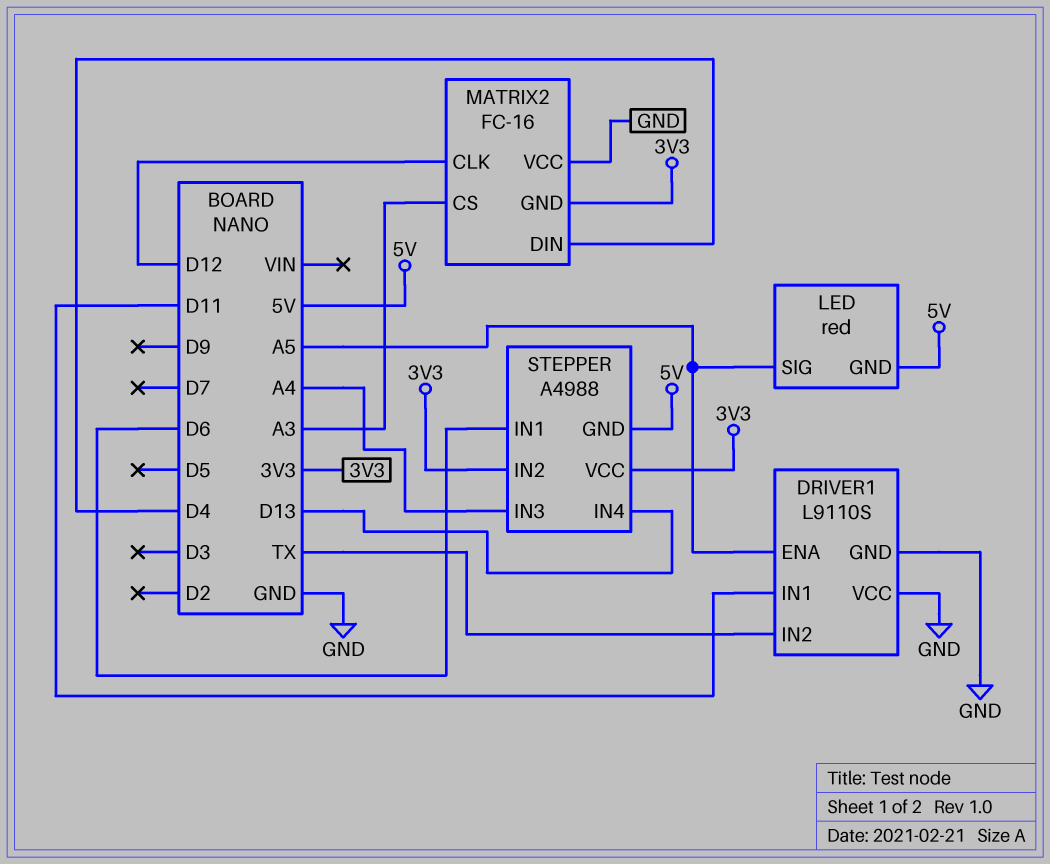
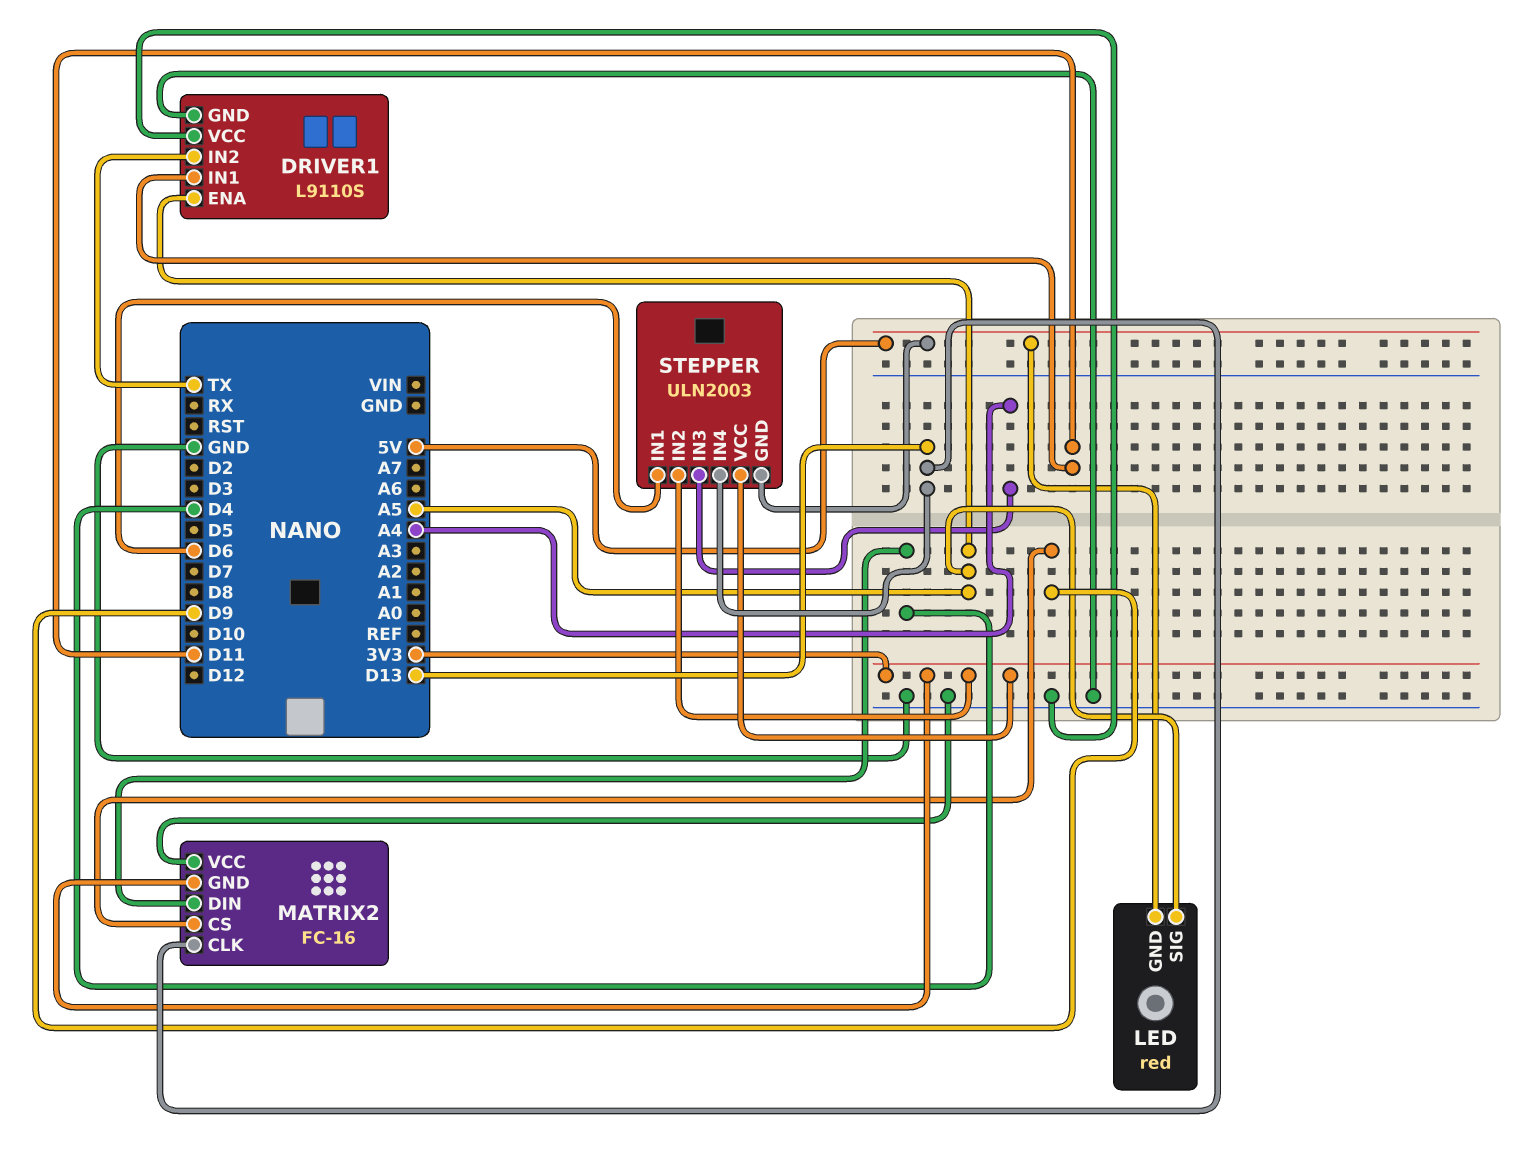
MATRIX2 pin CLK: D12 -> D13
MATRIX2 pin CS: A3 -> D9
STEPPER: A4988 -> ULN2003

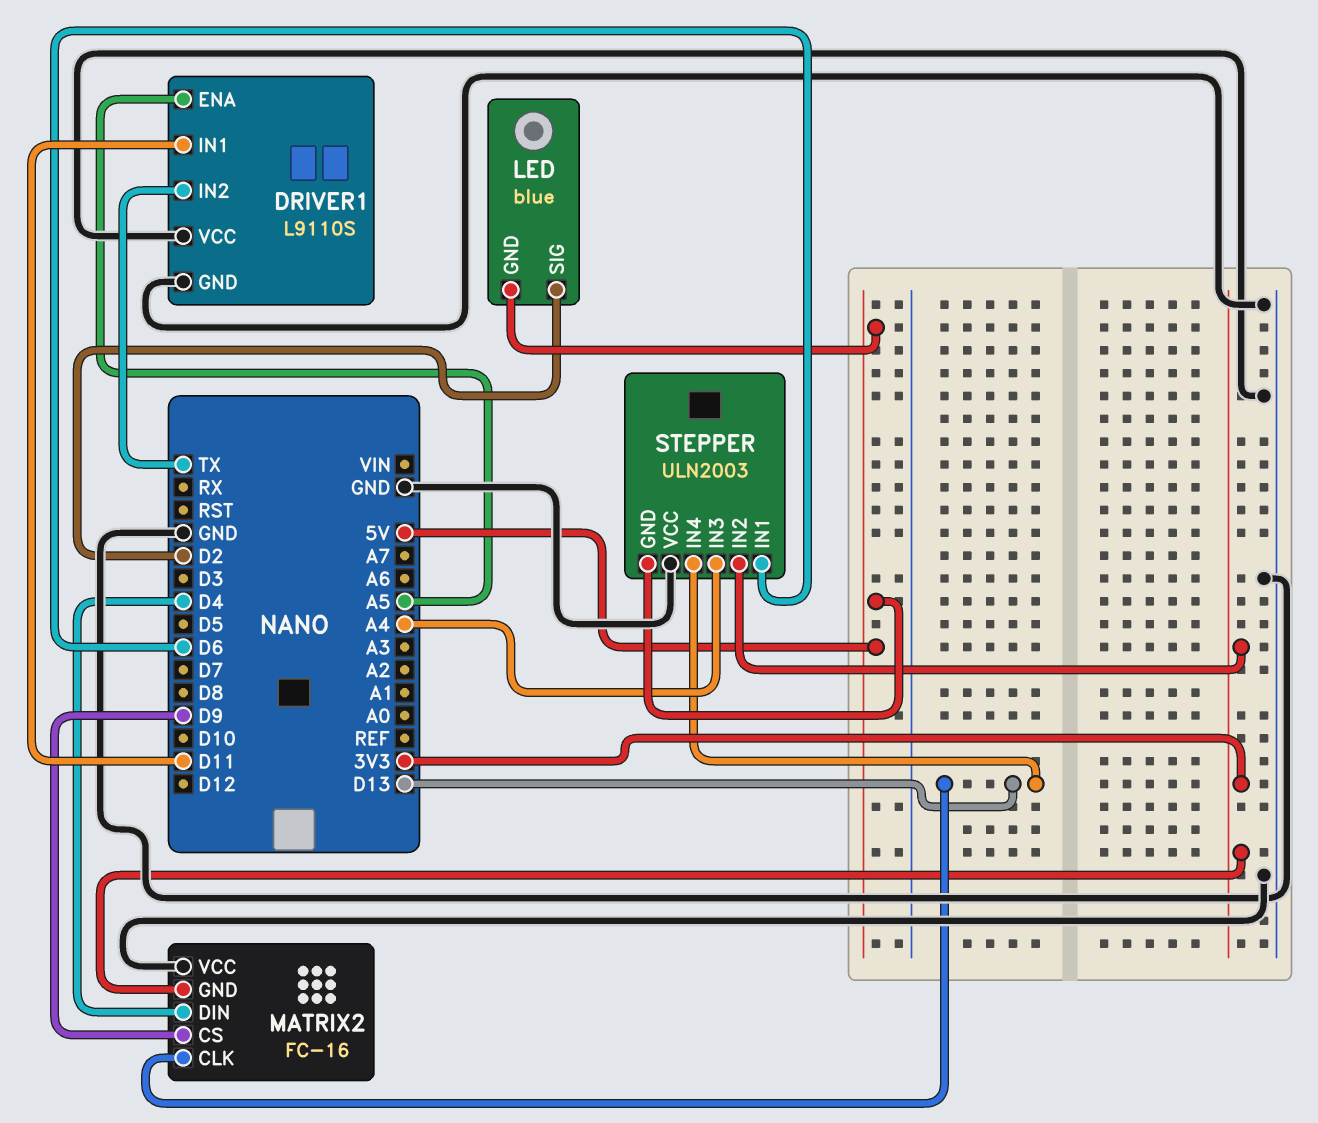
LED: red -> blue
LED pin SIG: A5 -> D2
STEPPER pin VCC: 3V3 -> GND

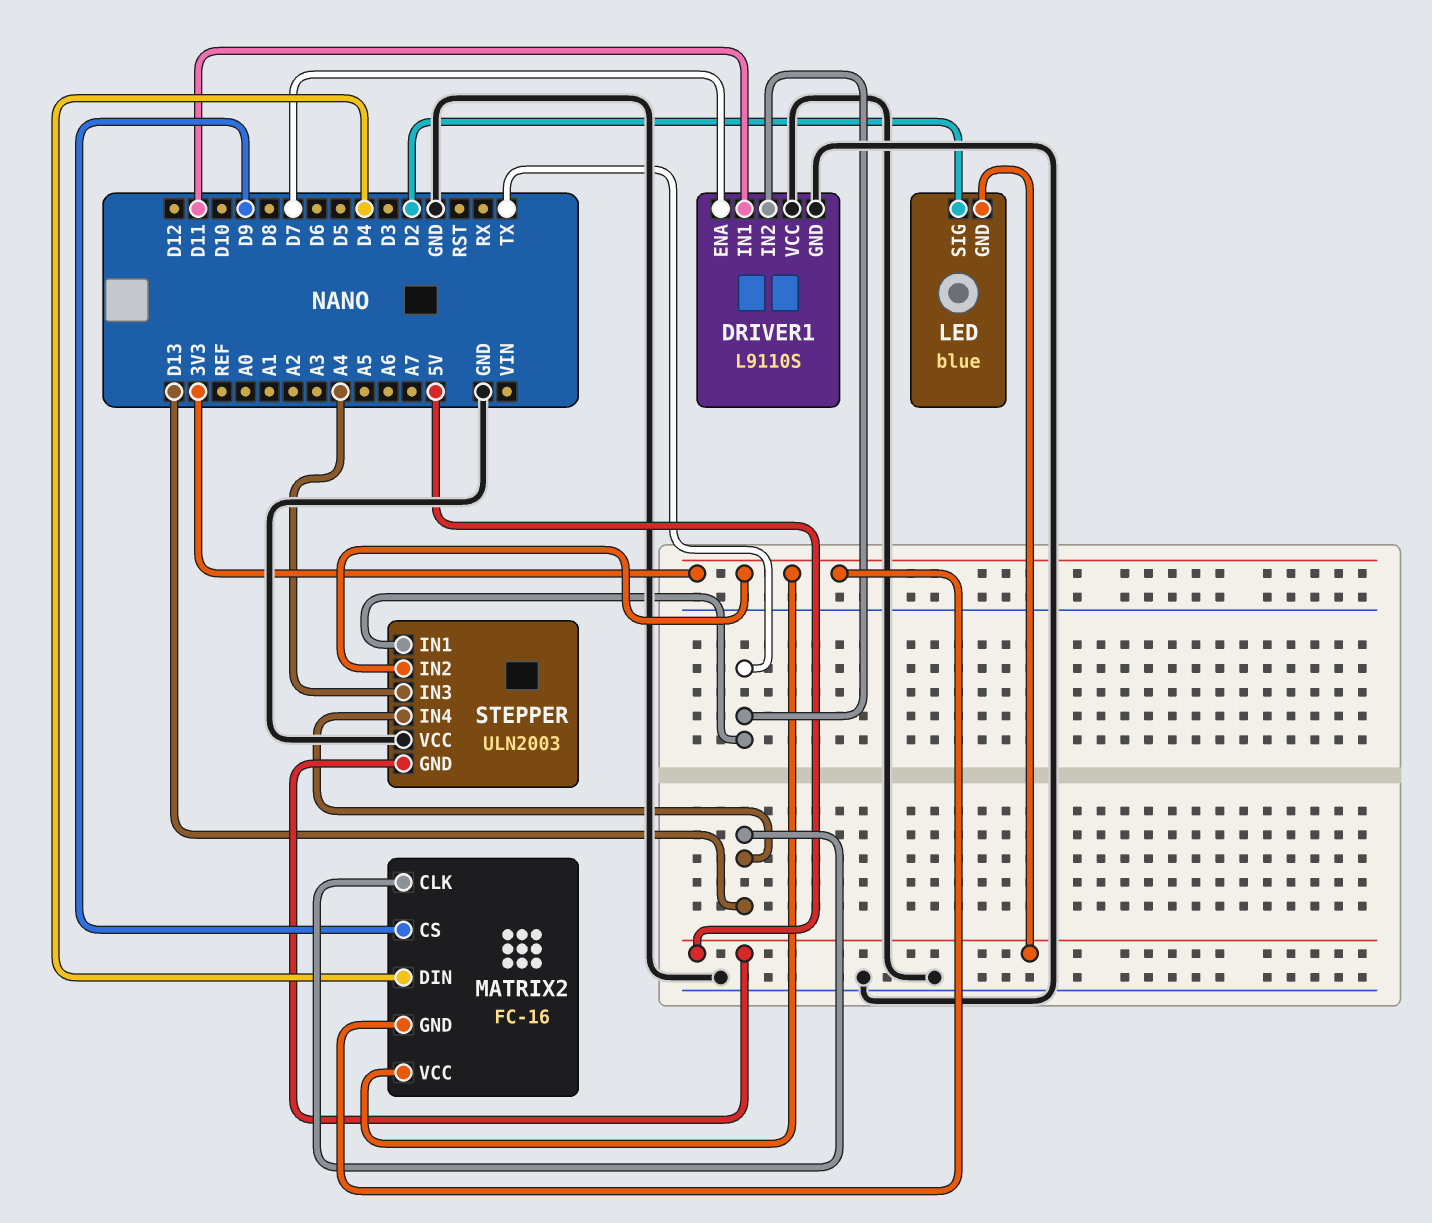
DRIVER1 pin ENA: A5 -> D7
MATRIX2 pin VCC: GND -> 3V3
STEPPER pin IN1: D6 -> TX

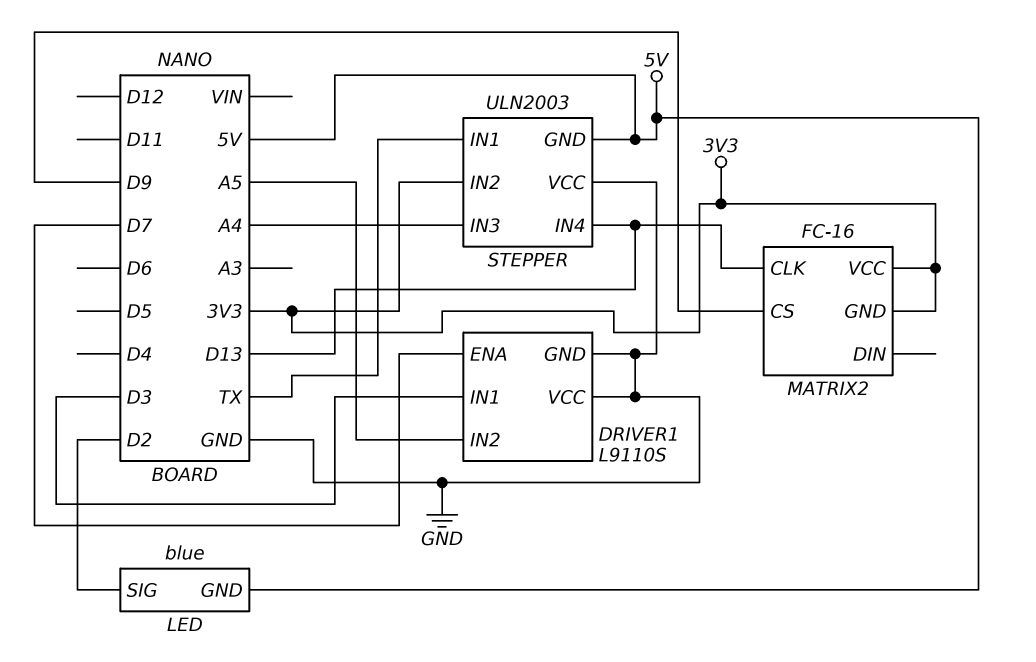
DRIVER1 pin IN1: D11 -> D3
DRIVER1 pin IN2: TX -> A5
MATRIX2 pin DIN: D4 -> none

